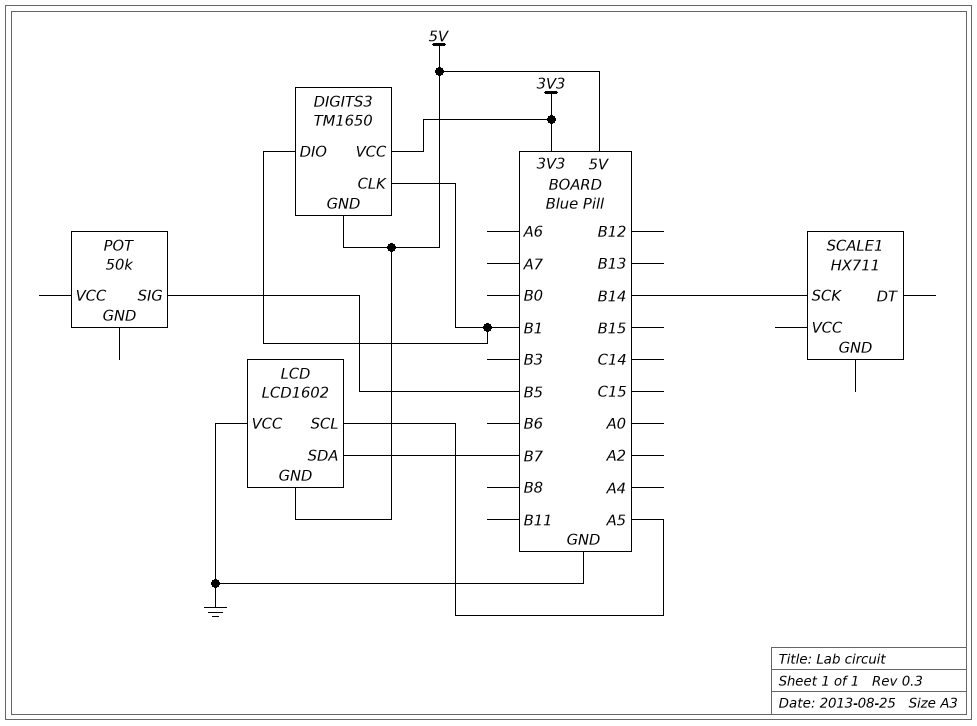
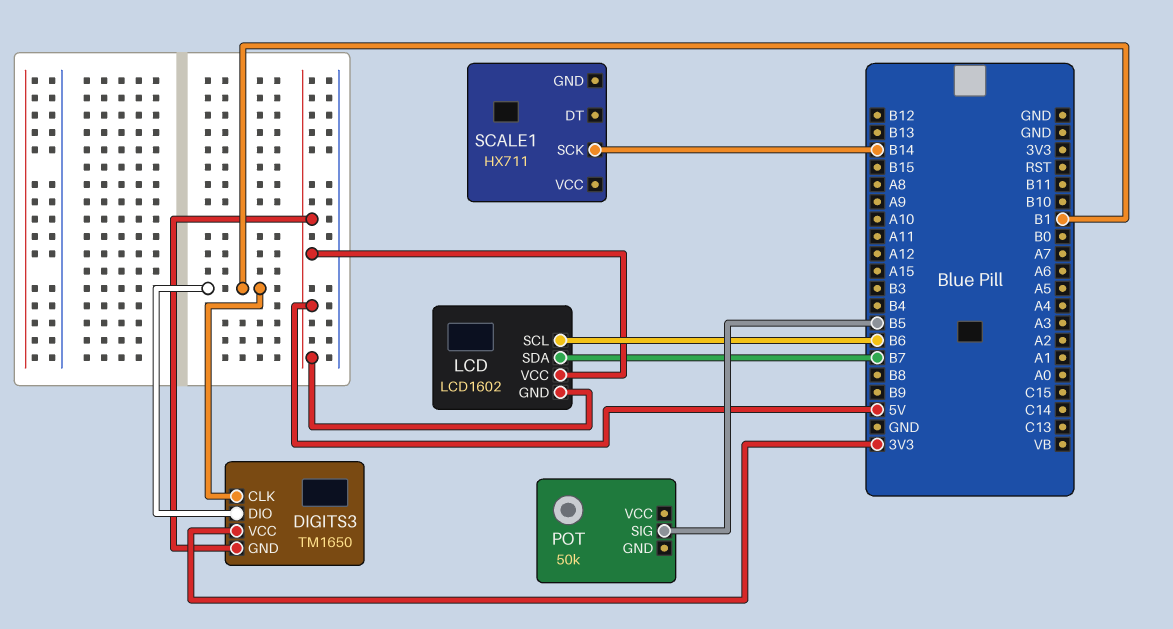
LCD pin SCL: A5 -> B6
LCD pin VCC: GND -> 5V

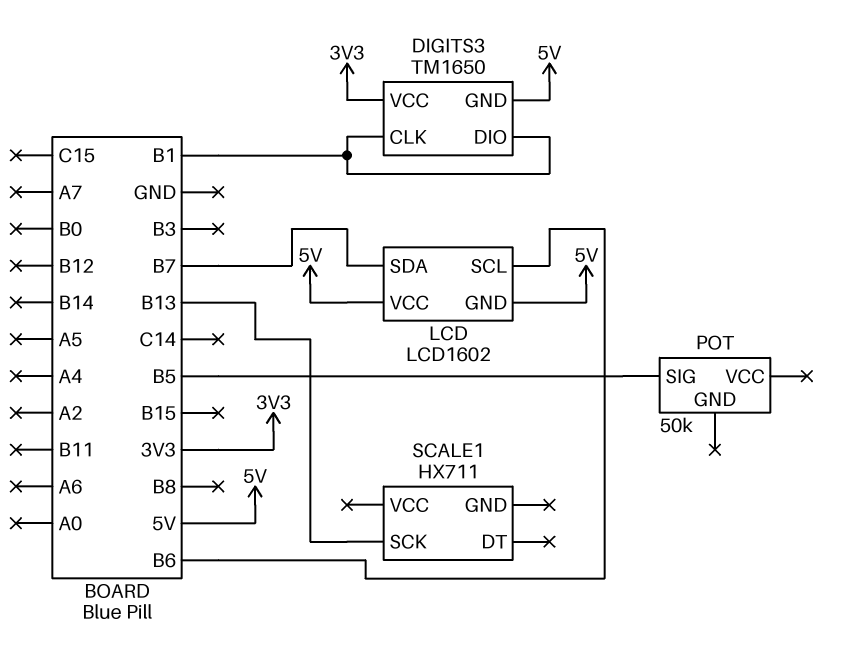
SCALE1 pin SCK: B14 -> B13

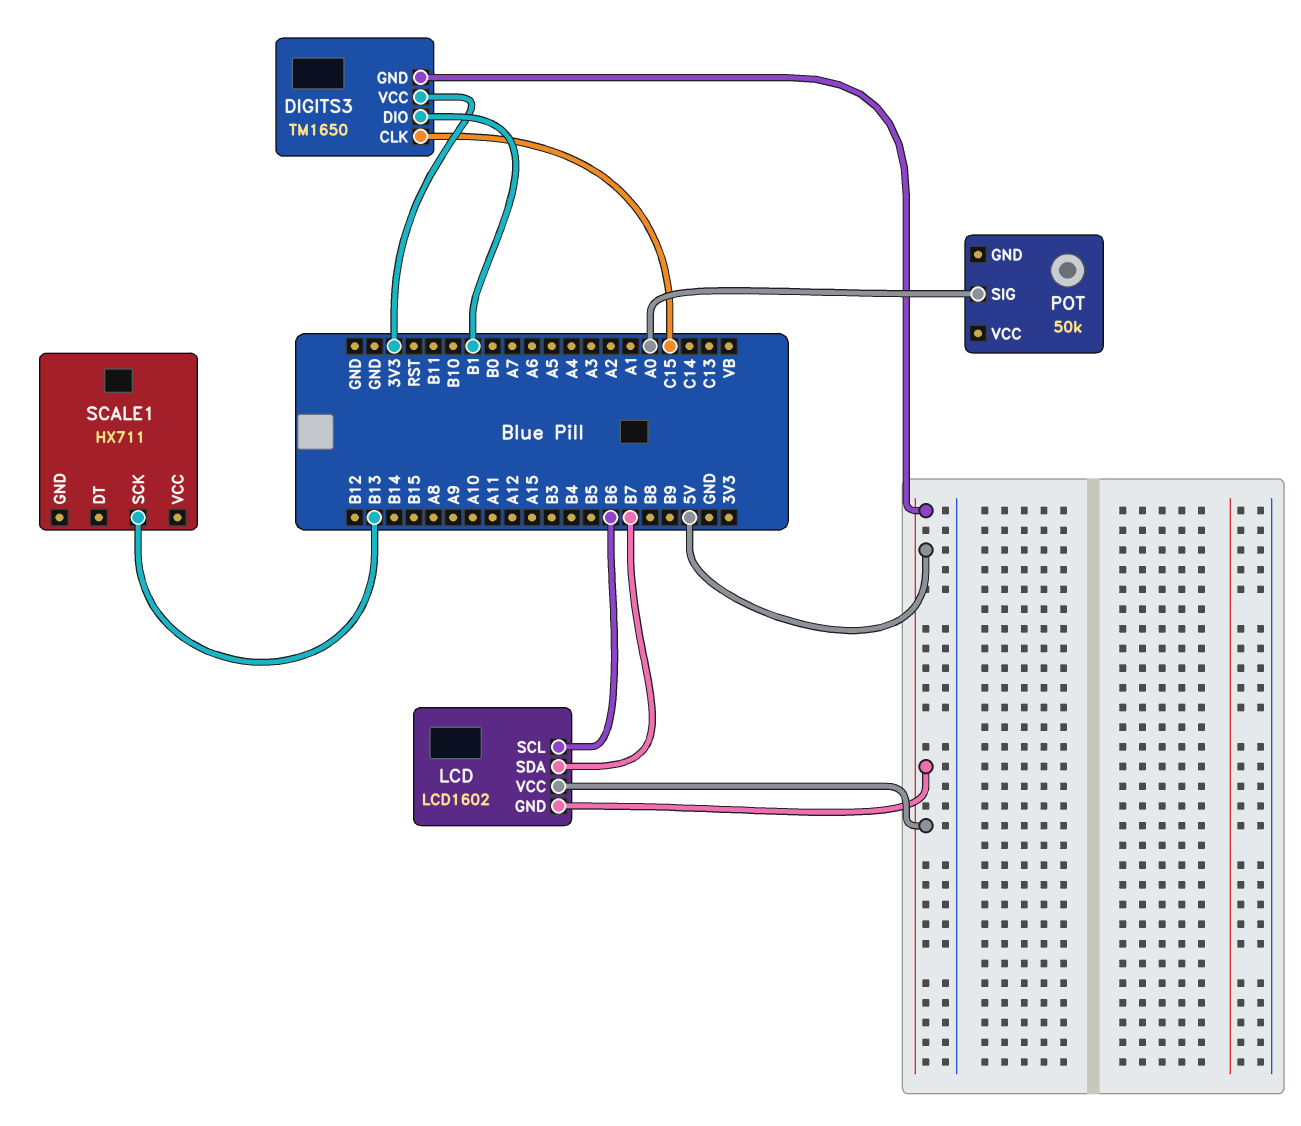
DIGITS3 pin CLK: B1 -> C15
POT pin SIG: B5 -> A0

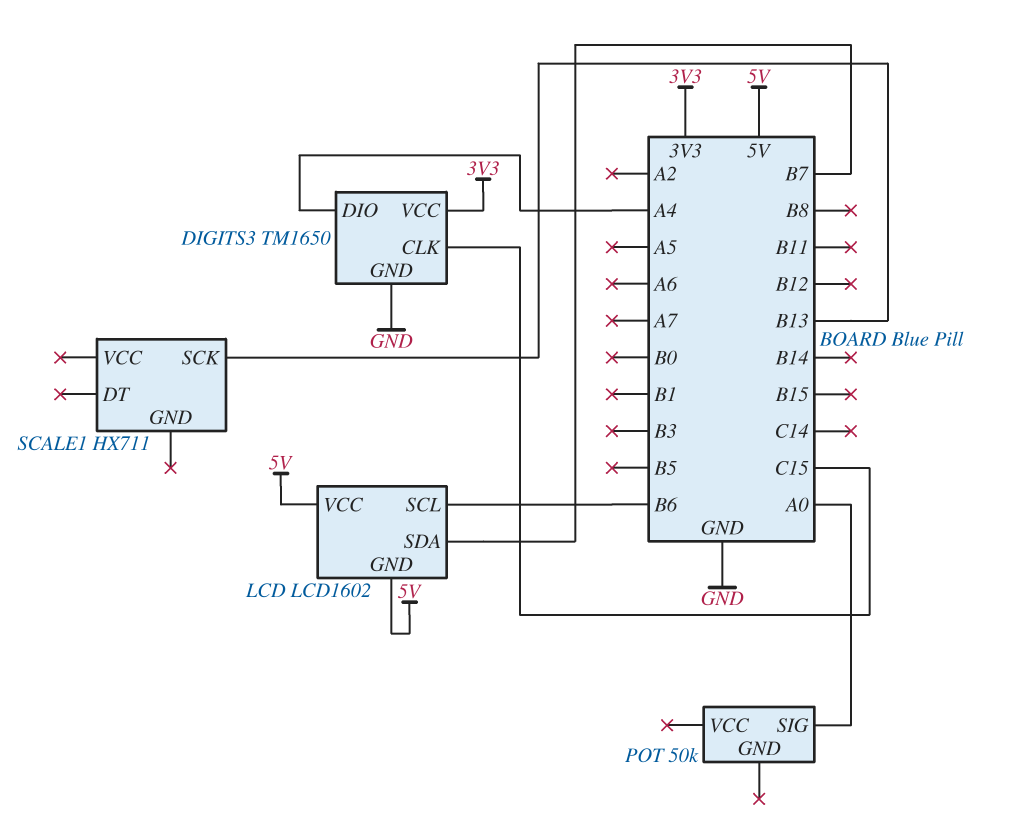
DIGITS3 pin DIO: B1 -> A4
DIGITS3 pin GND: 5V -> GND

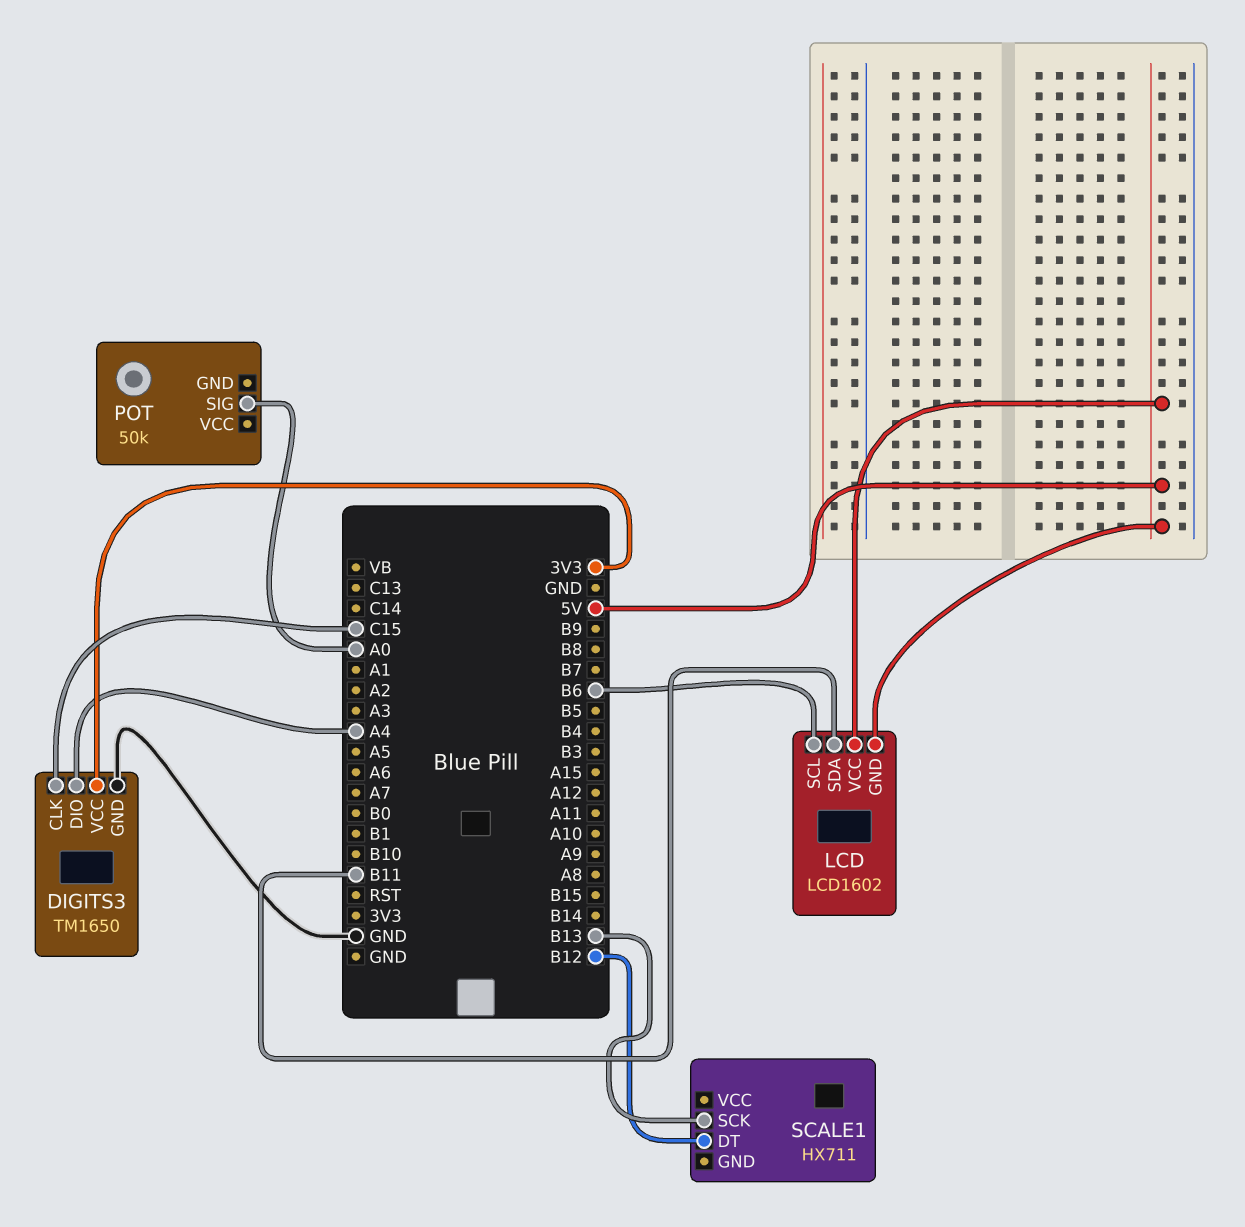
LCD pin SDA: B7 -> B11
SCALE1 pin DT: none -> B12

